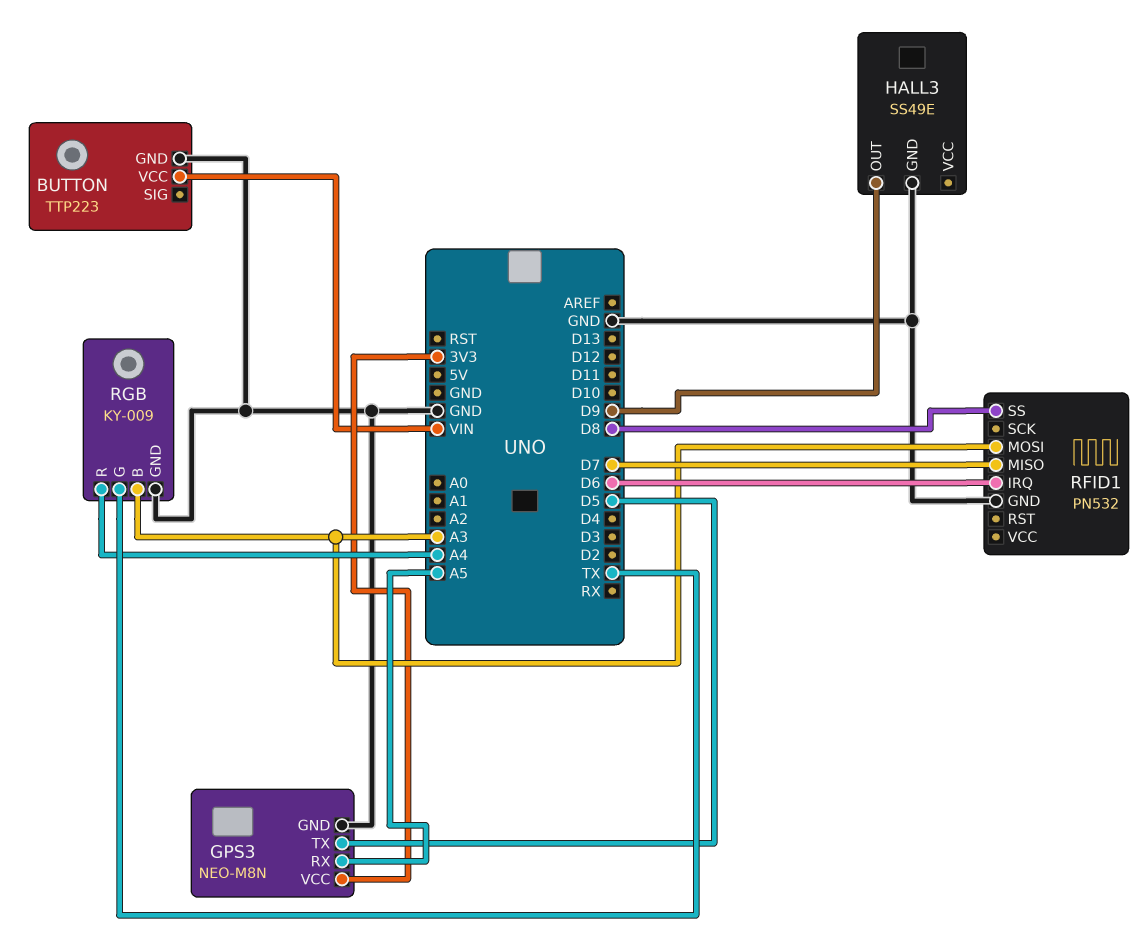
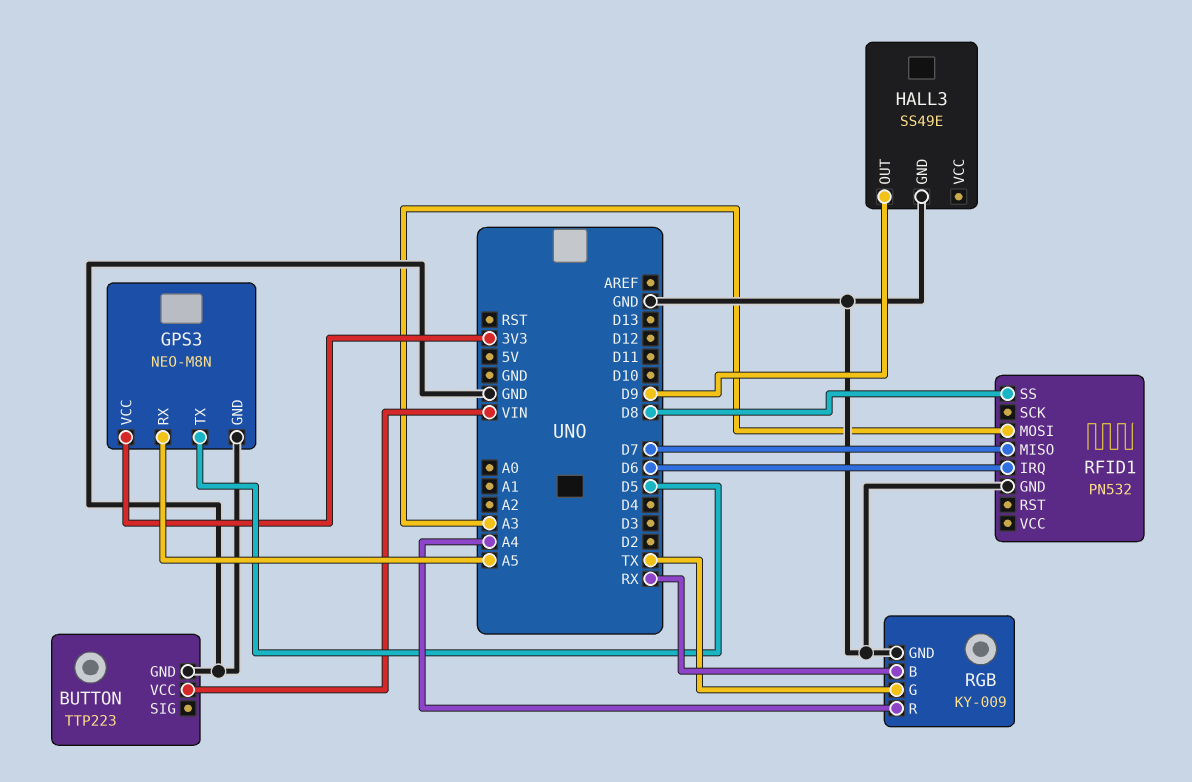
RGB pin B: A3 -> RX

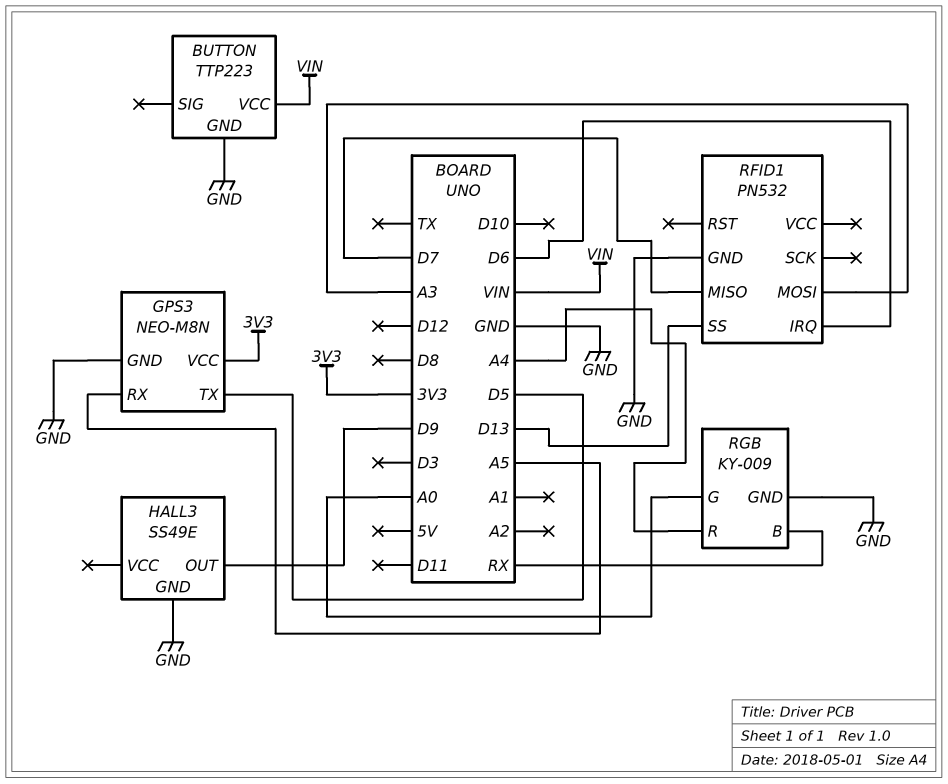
RFID1 pin SS: D8 -> D13
RGB pin G: TX -> A0

